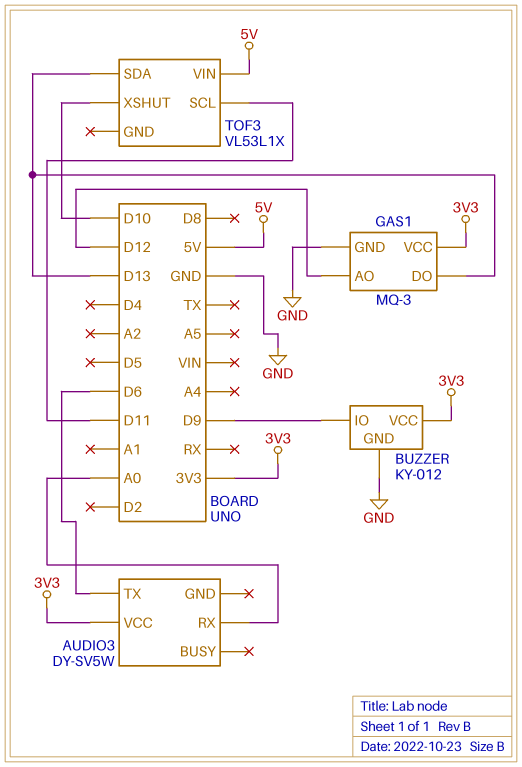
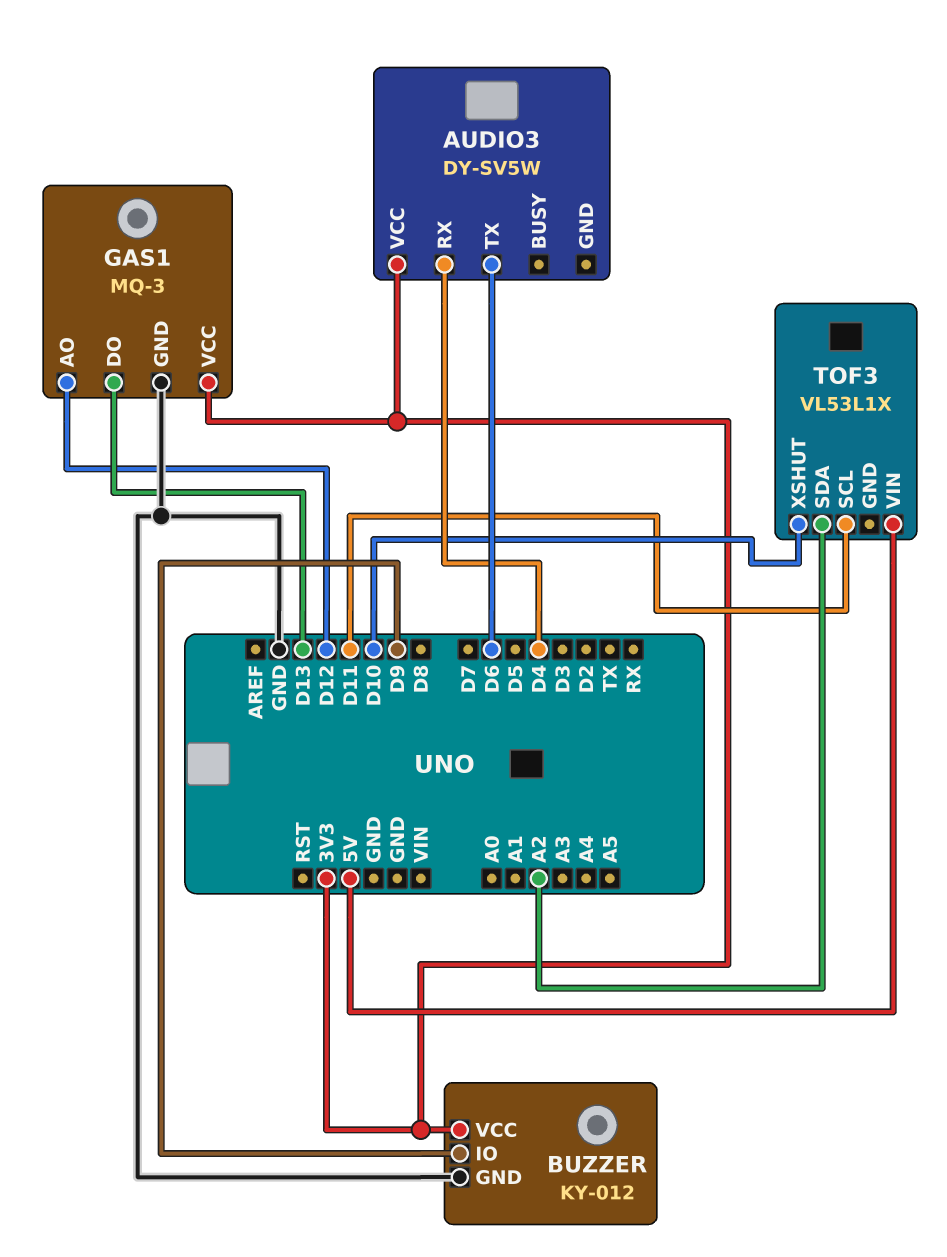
AUDIO3 pin RX: A0 -> D4
TOF3 pin SDA: D13 -> A2

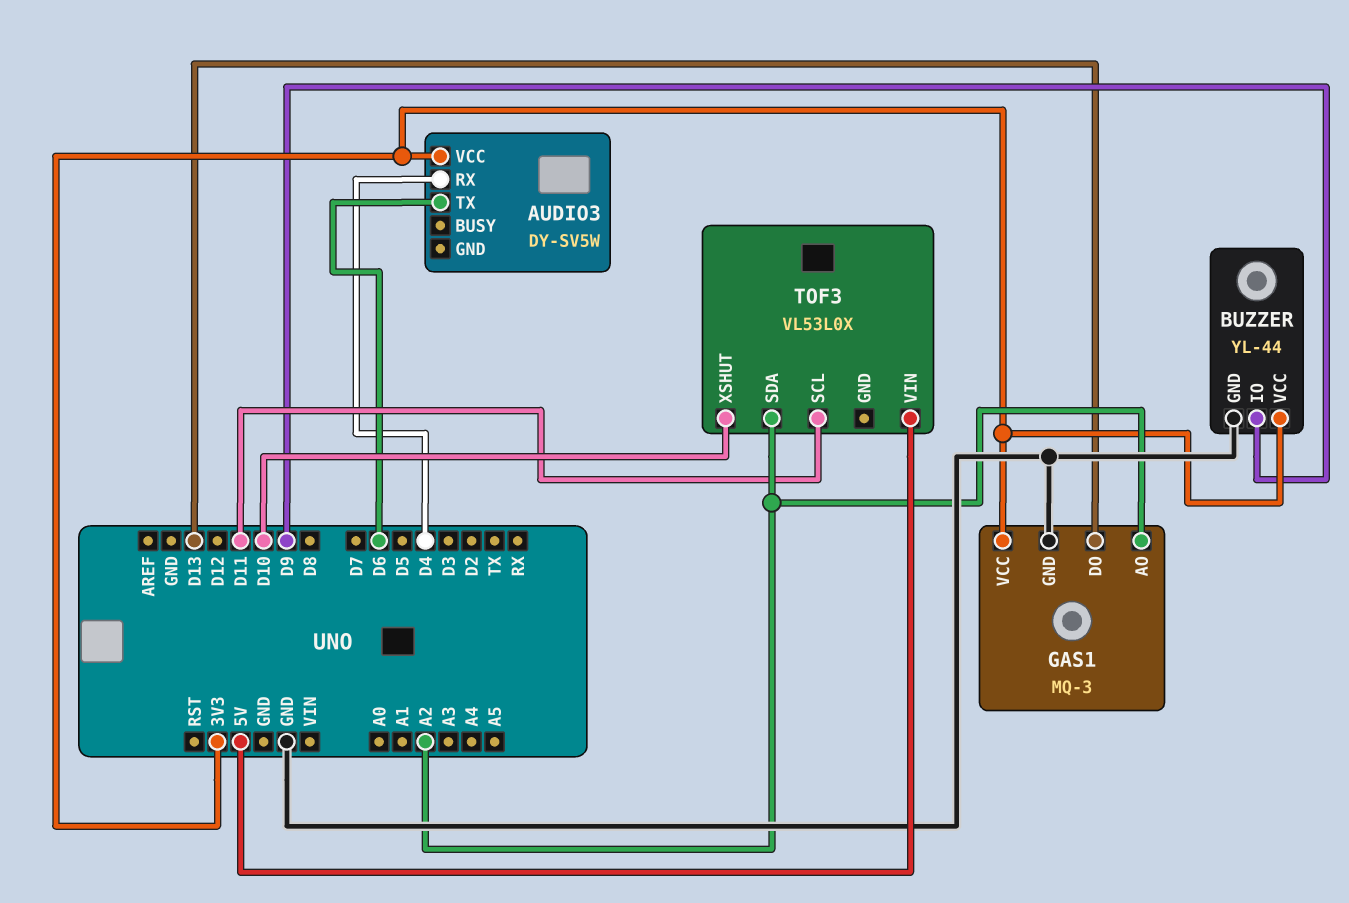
BUZZER: KY-012 -> YL-44
GAS1 pin AO: D12 -> A2
TOF3: VL53L1X -> VL53L0X

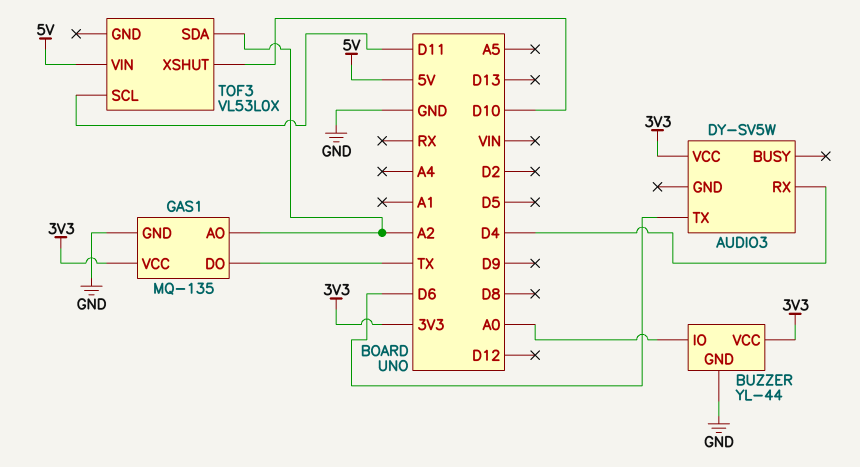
BUZZER pin IO: D9 -> A0
GAS1: MQ-3 -> MQ-135
GAS1 pin DO: D13 -> TX

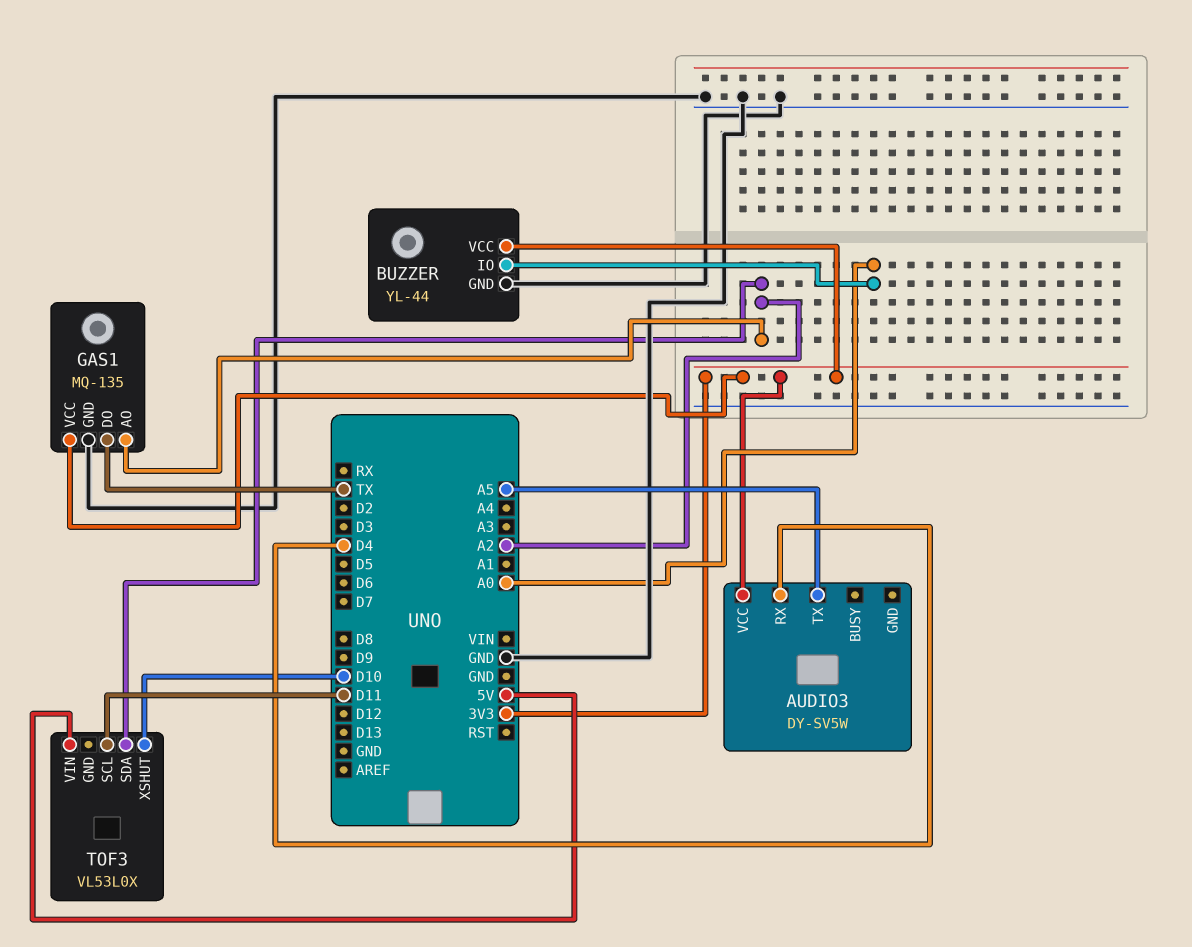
AUDIO3 pin TX: D6 -> A5

